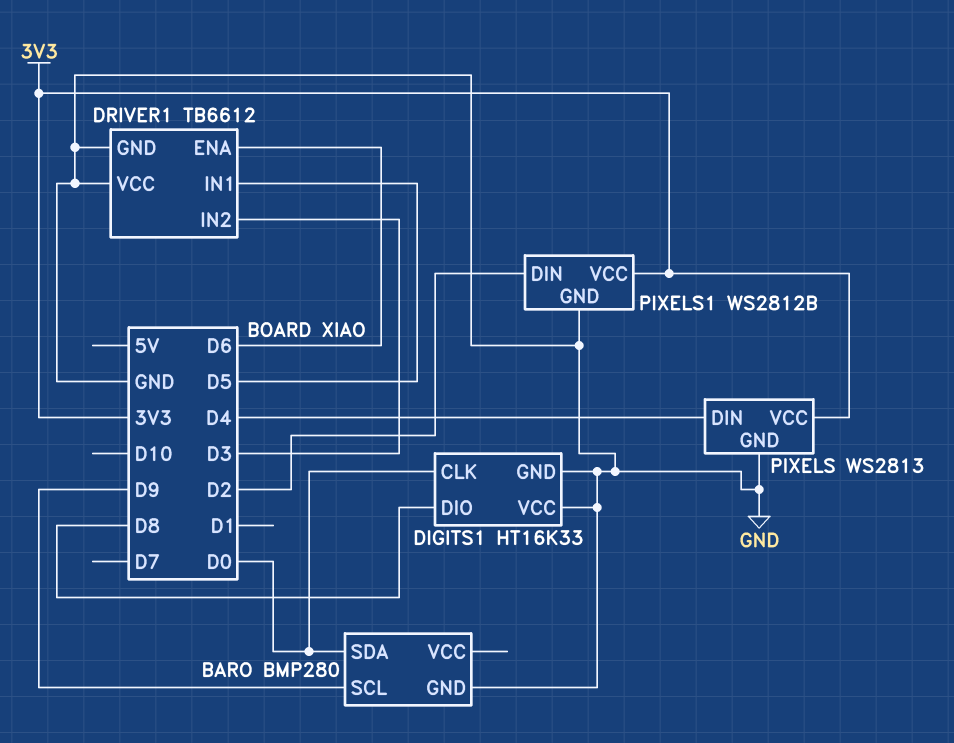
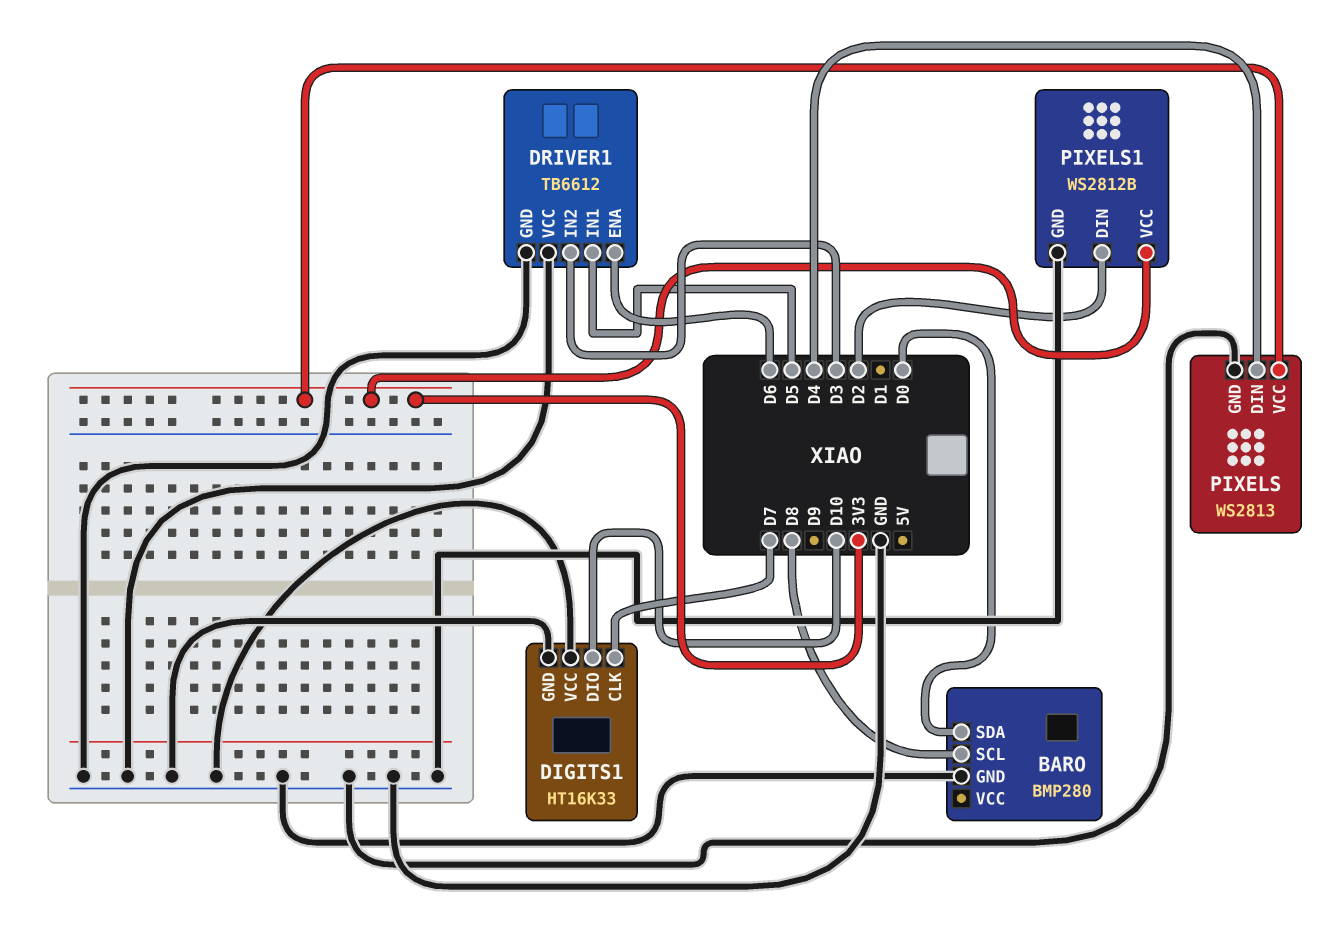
BARO pin SCL: D9 -> D8
DIGITS1 pin CLK: D0 -> D7
DIGITS1 pin DIO: D8 -> D10

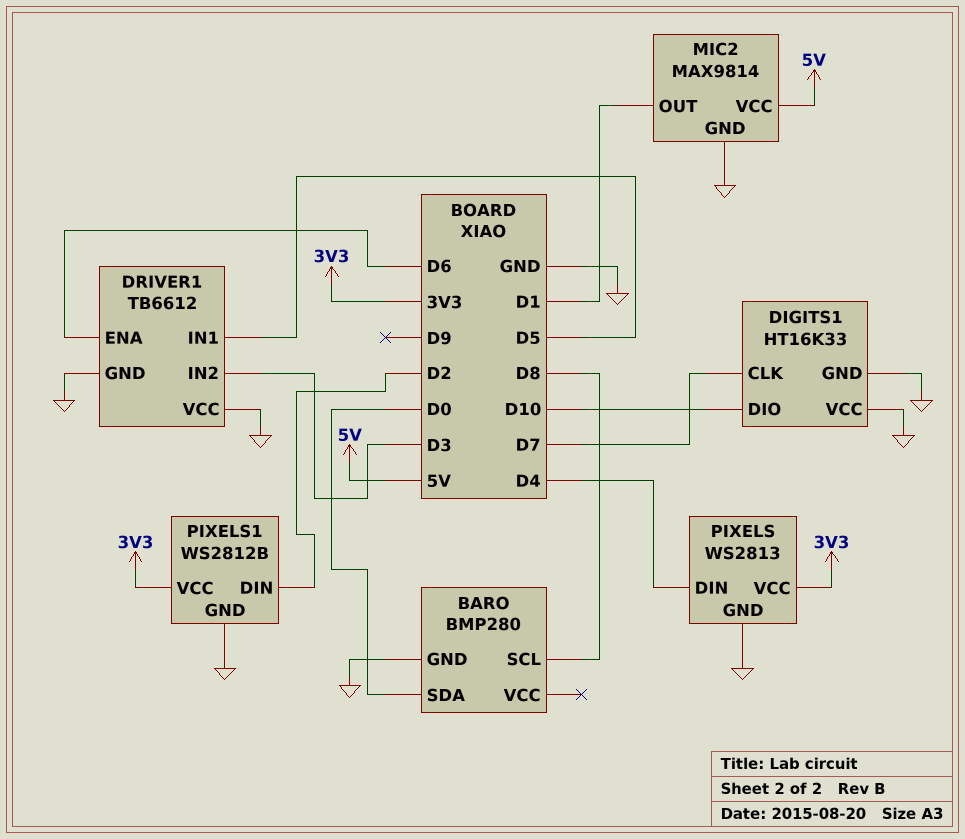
MIC2: none -> MAX9814
MIC2 pin GND: none -> GND
MIC2 pin OUT: none -> D1
MIC2 pin VCC: none -> 5V

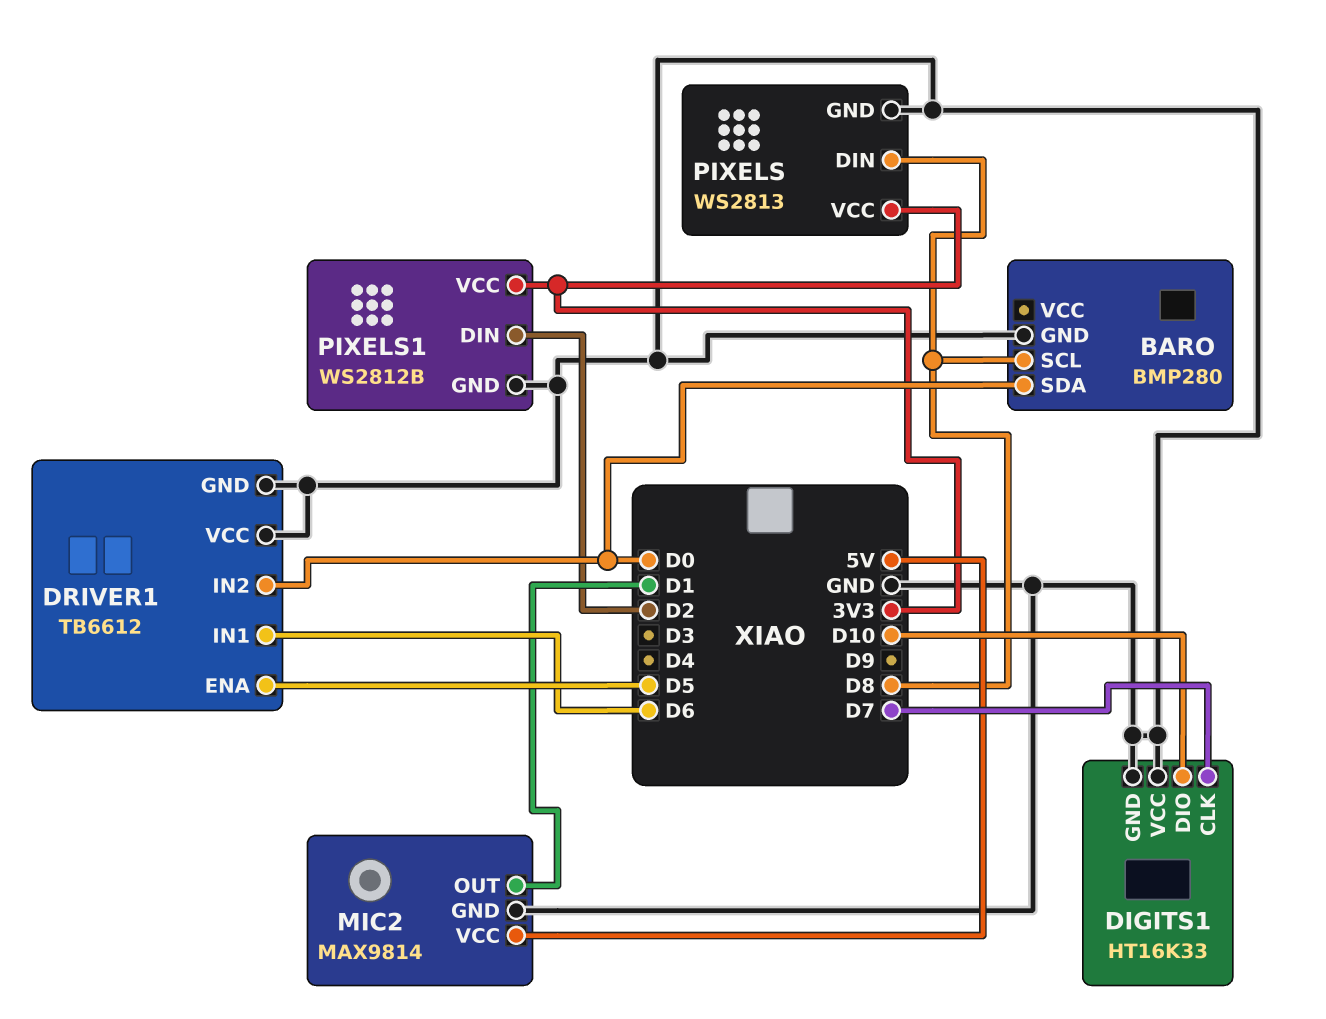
DRIVER1 pin ENA: D6 -> D5
DRIVER1 pin IN1: D5 -> D6
DRIVER1 pin IN2: D3 -> D0
PIXELS pin DIN: D4 -> D8

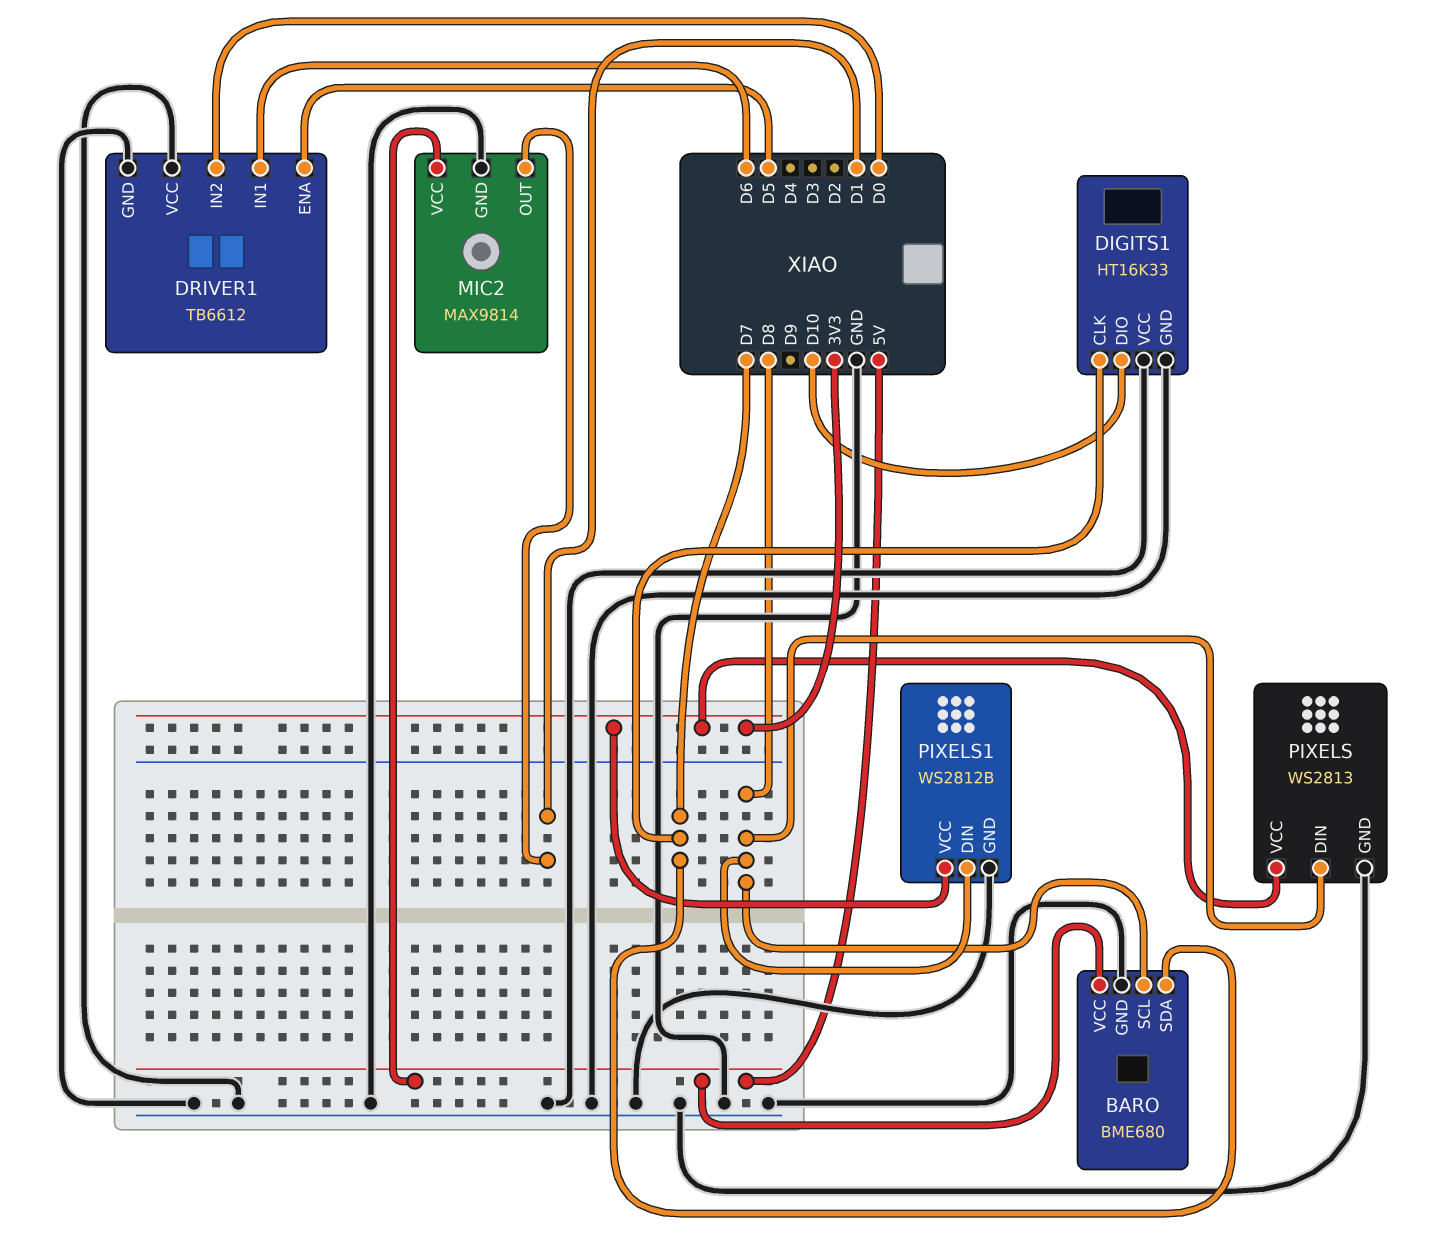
BARO: BMP280 -> BME680
BARO pin SDA: D0 -> D7
BARO pin VCC: none -> 5V
PIXELS1 pin DIN: D2 -> D8

